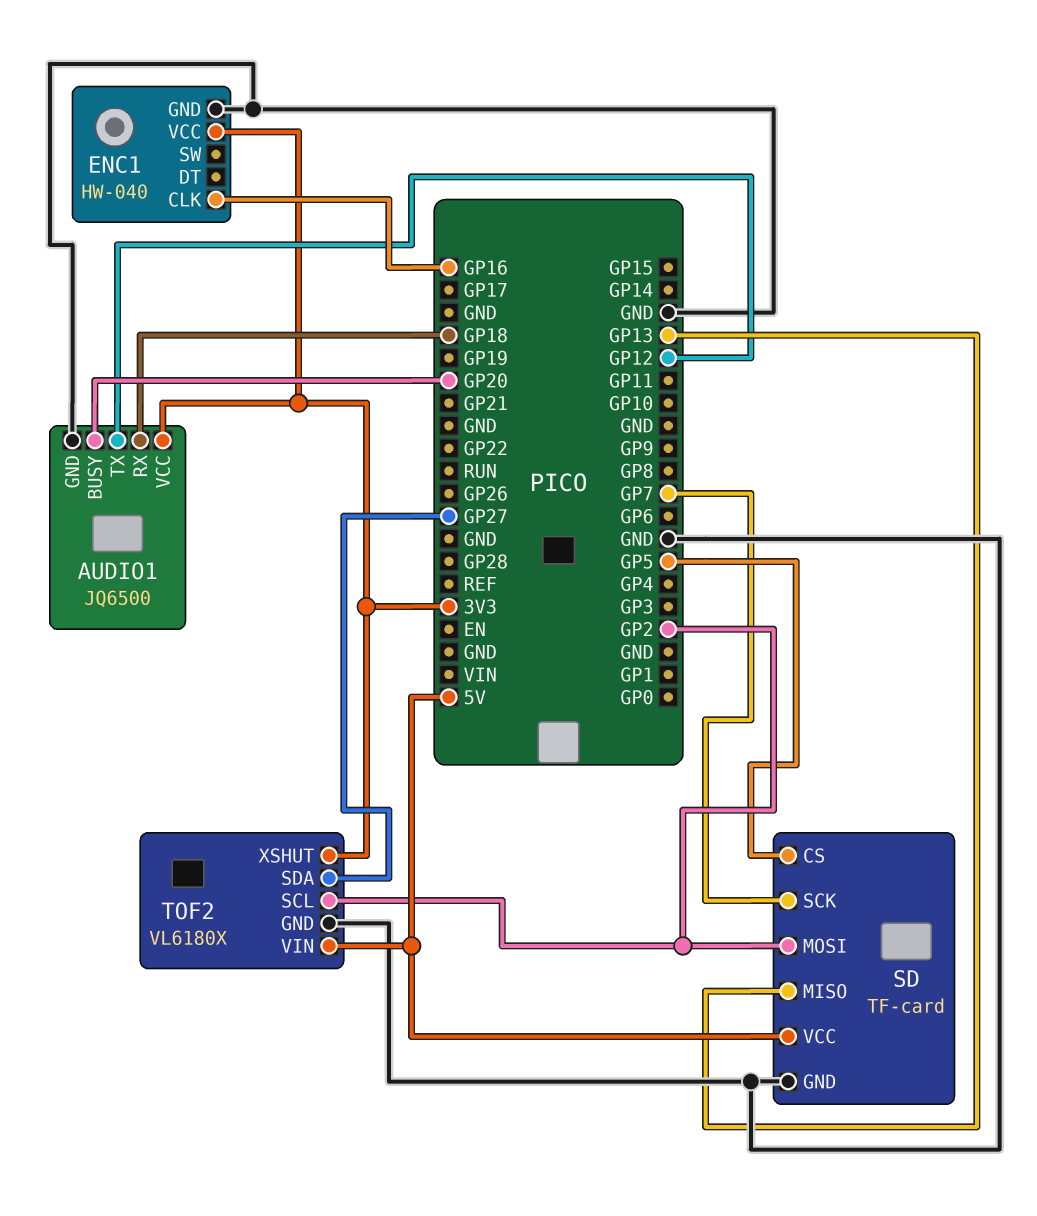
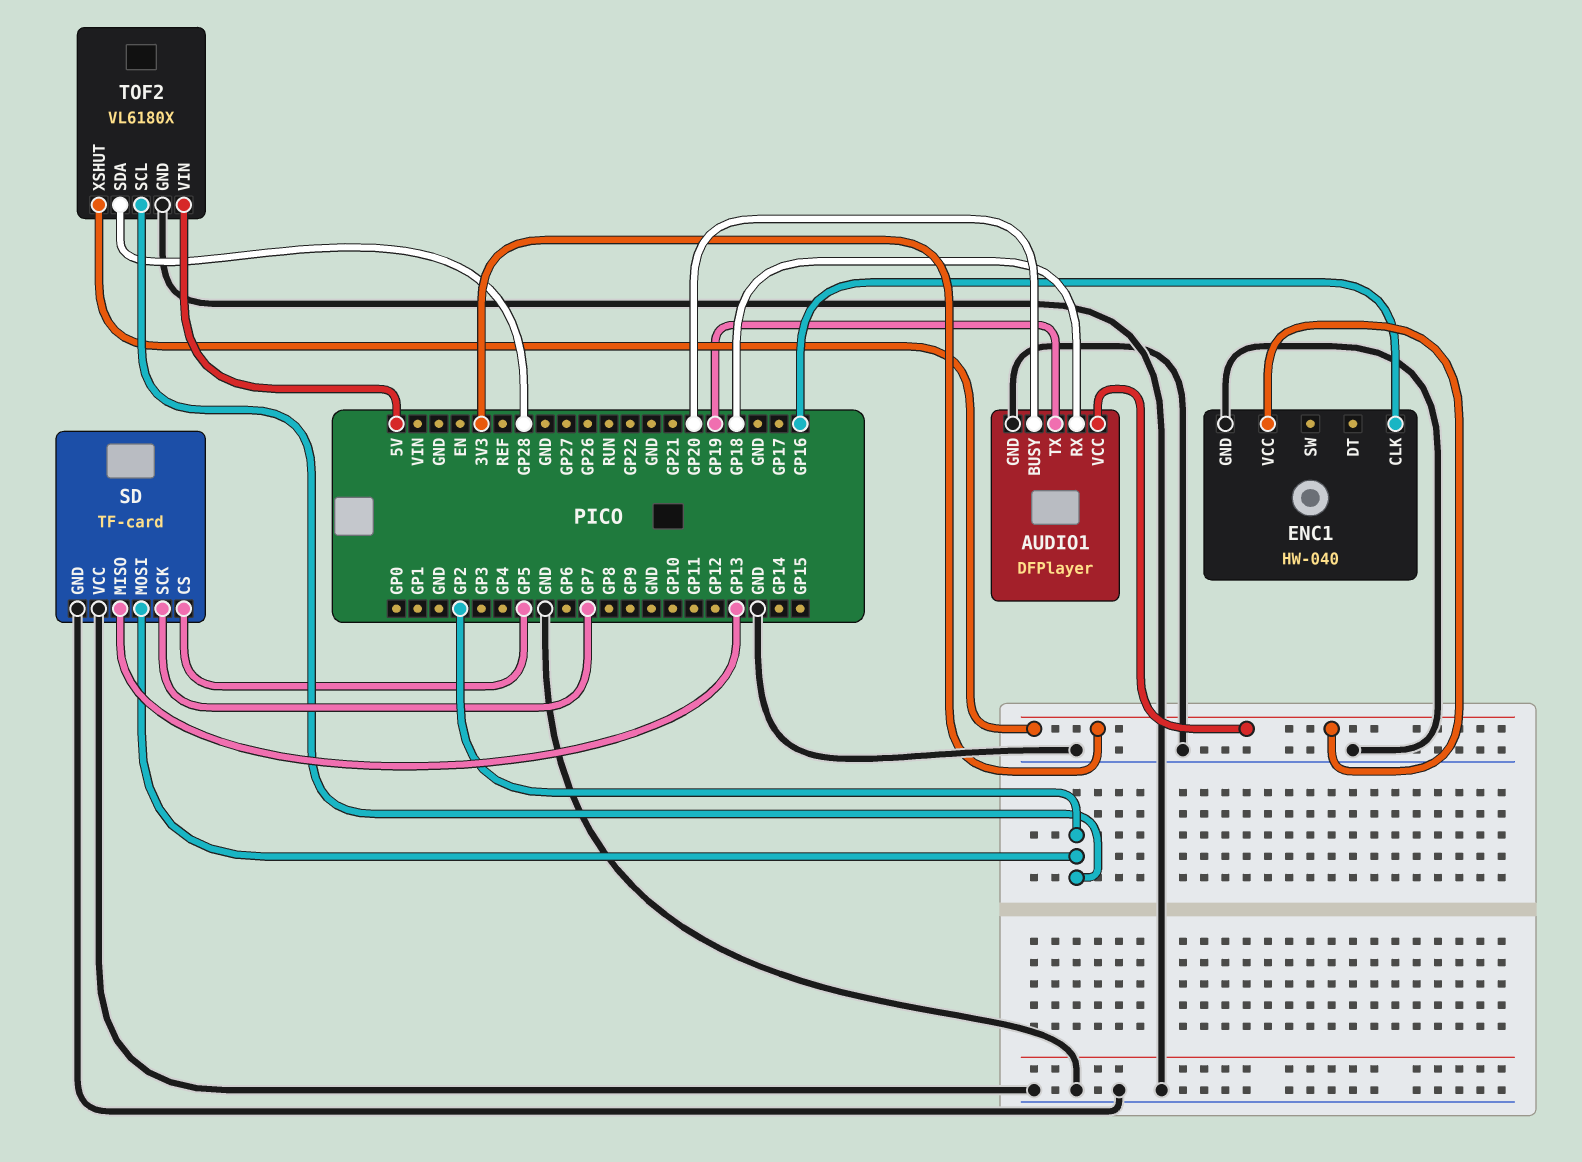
AUDIO1: JQ6500 -> DFPlayer
AUDIO1 pin TX: GP12 -> GP19
SD pin VCC: 5V -> GND
TOF2 pin SDA: GP27 -> GP28

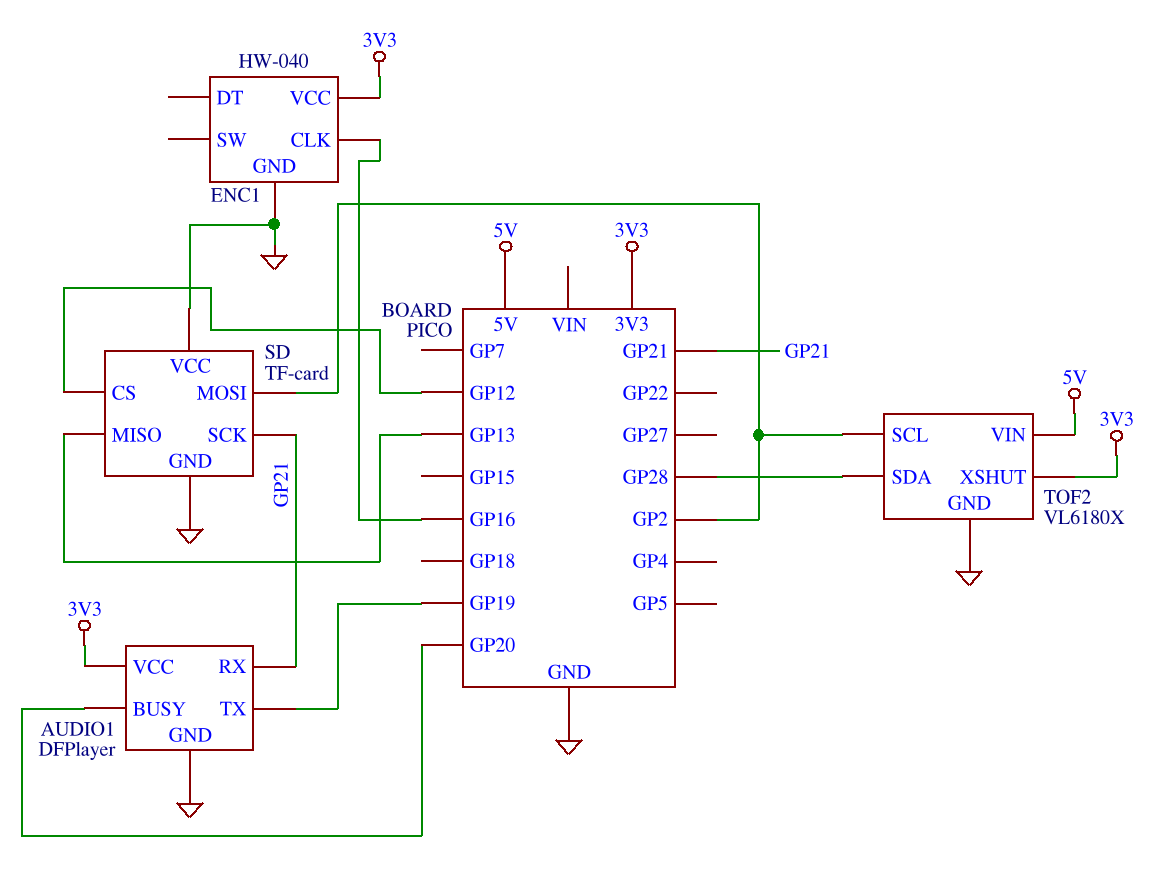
AUDIO1 pin RX: GP18 -> GP21
SD pin CS: GP5 -> GP12
SD pin SCK: GP7 -> GP21

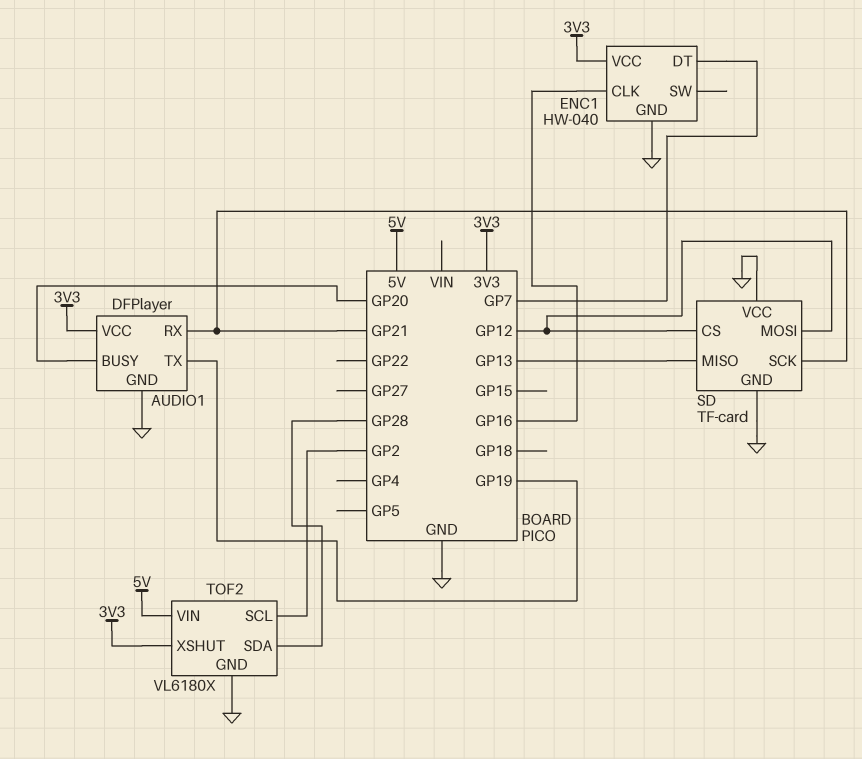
ENC1 pin DT: none -> GP7
SD pin MOSI: GP2 -> GP12

